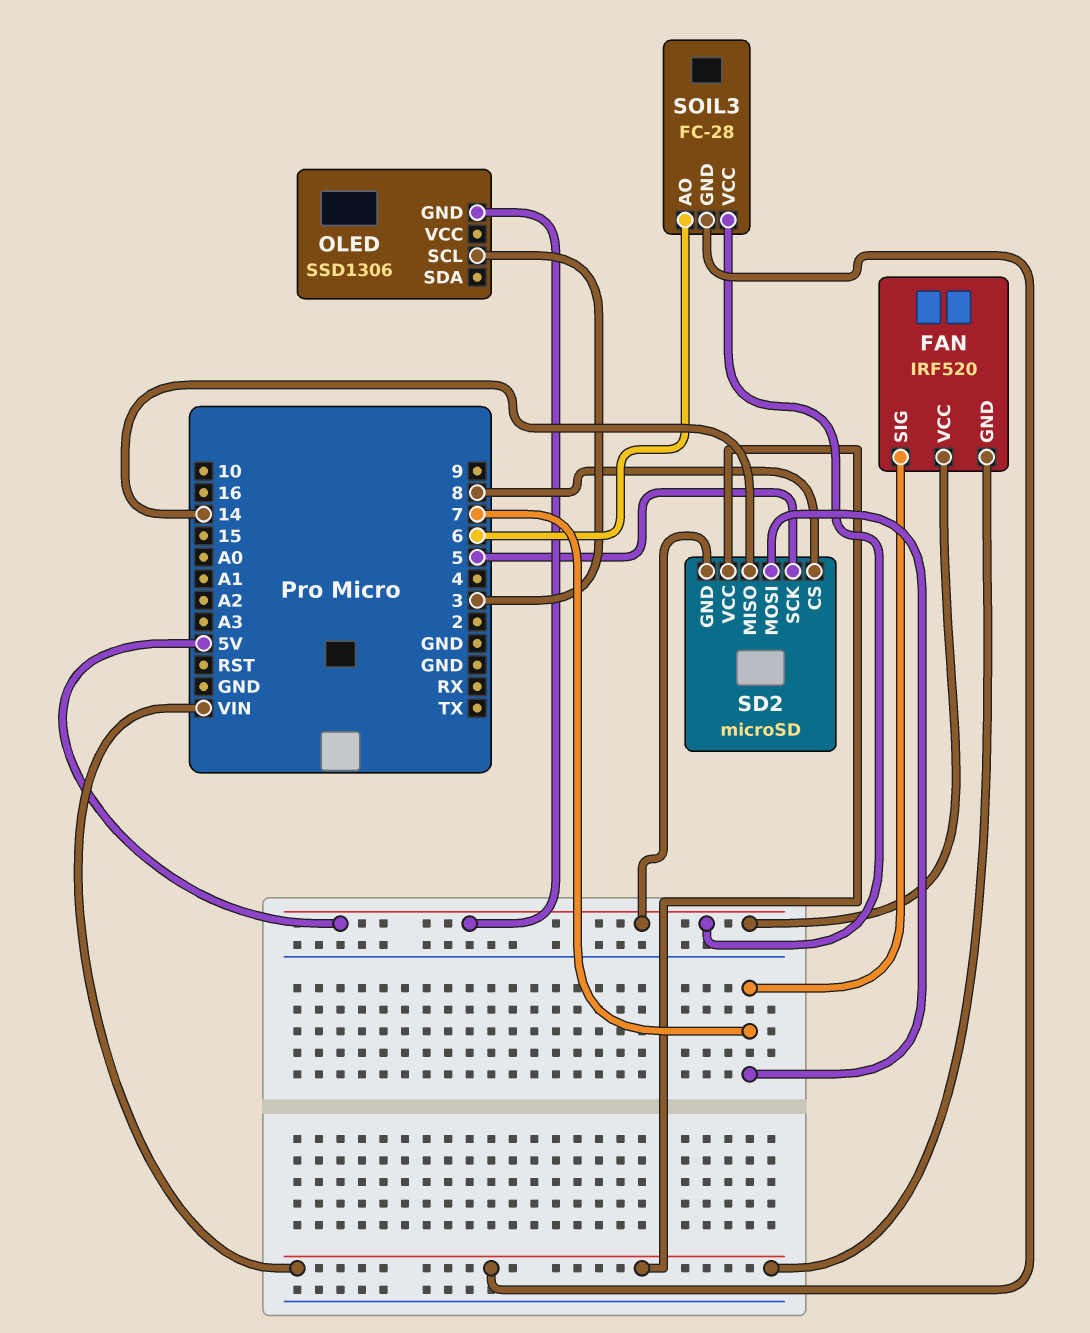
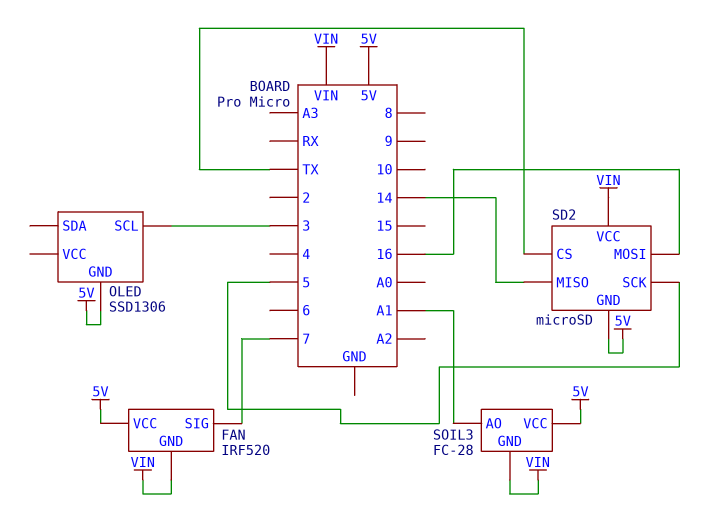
SD2 pin CS: 8 -> TX
SD2 pin MOSI: 7 -> 16
SOIL3 pin AO: 6 -> A1

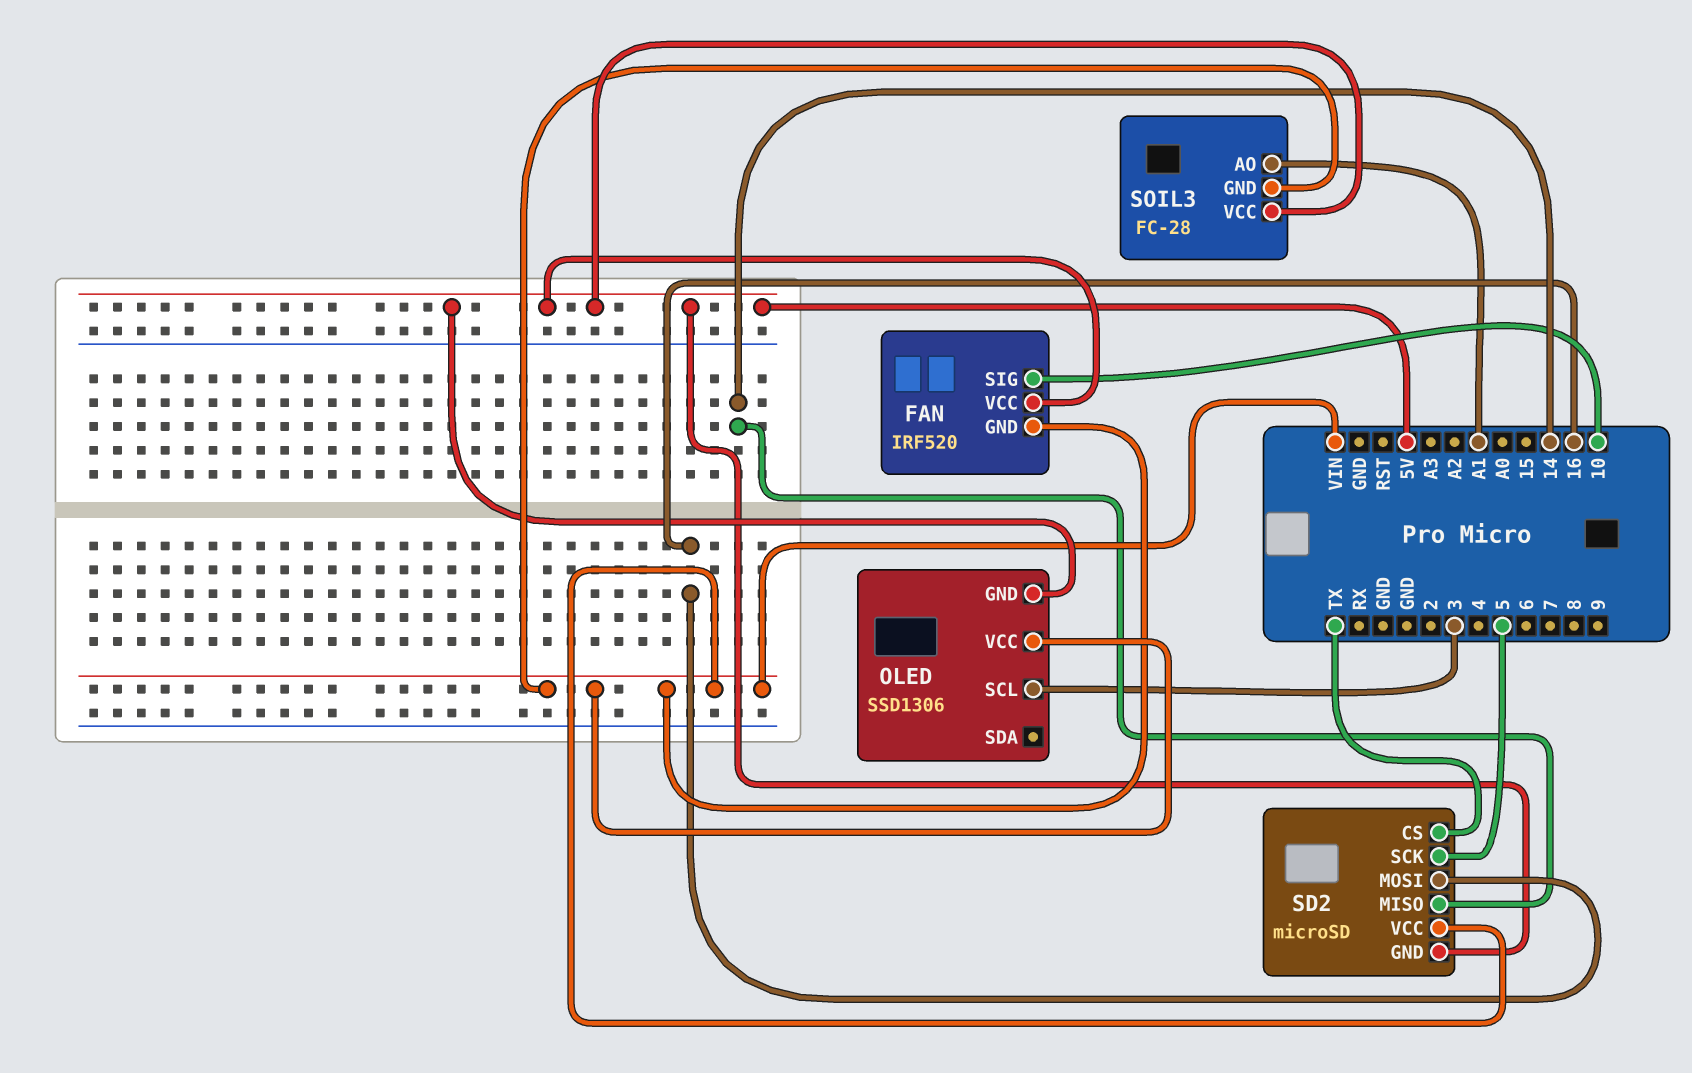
FAN pin SIG: 7 -> 10
OLED pin VCC: none -> VIN

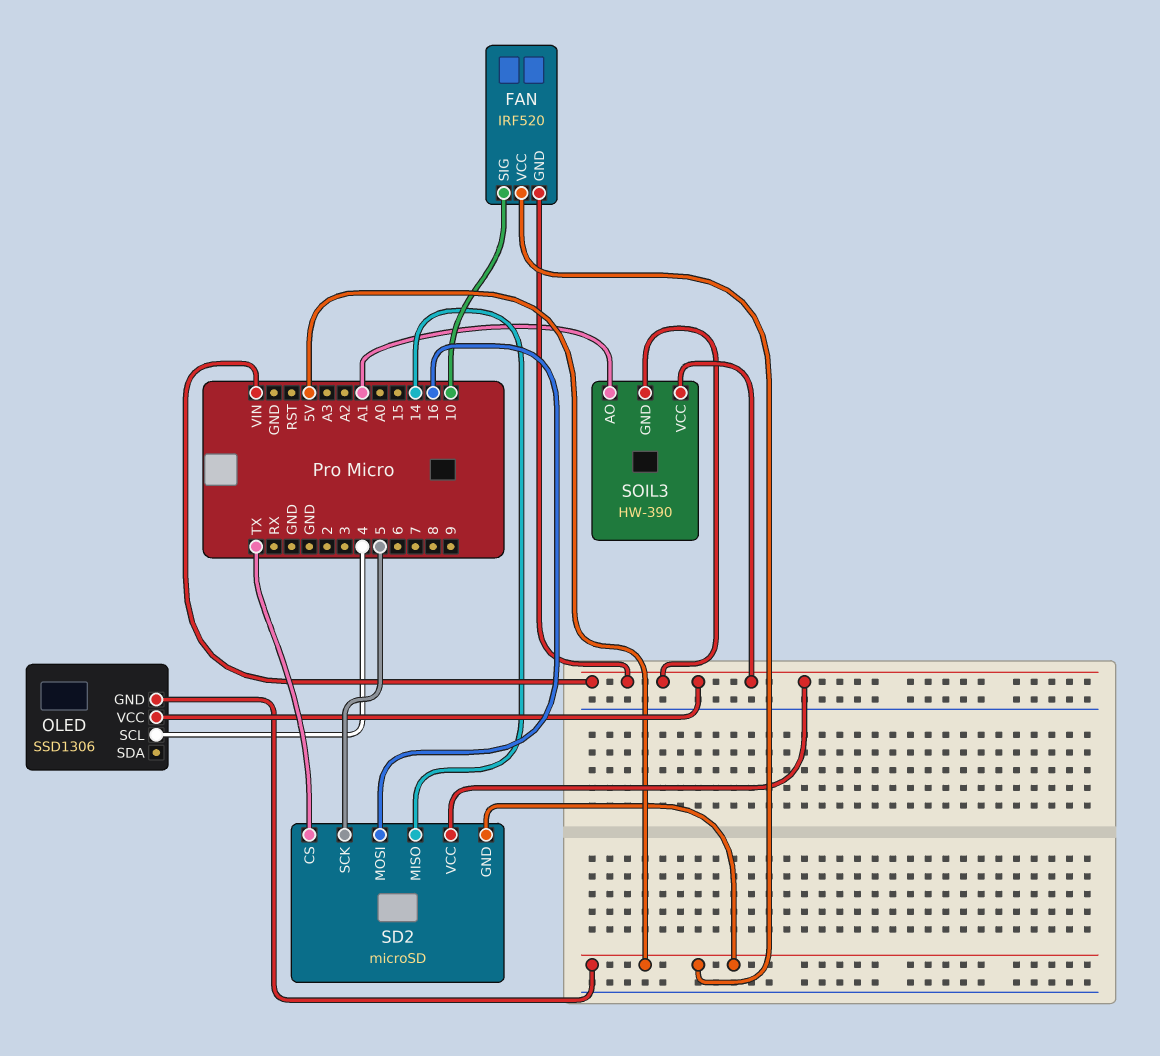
OLED pin SCL: 3 -> 4
SOIL3: FC-28 -> HW-390
SOIL3 pin VCC: 5V -> VIN

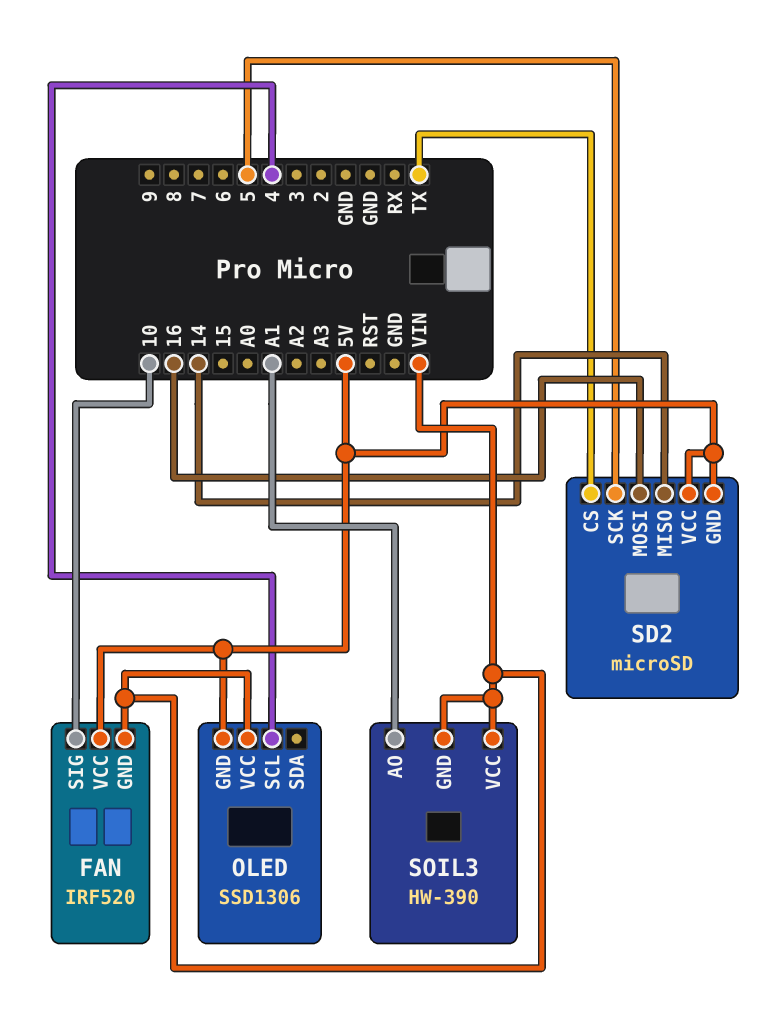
SD2 pin VCC: VIN -> 5V

